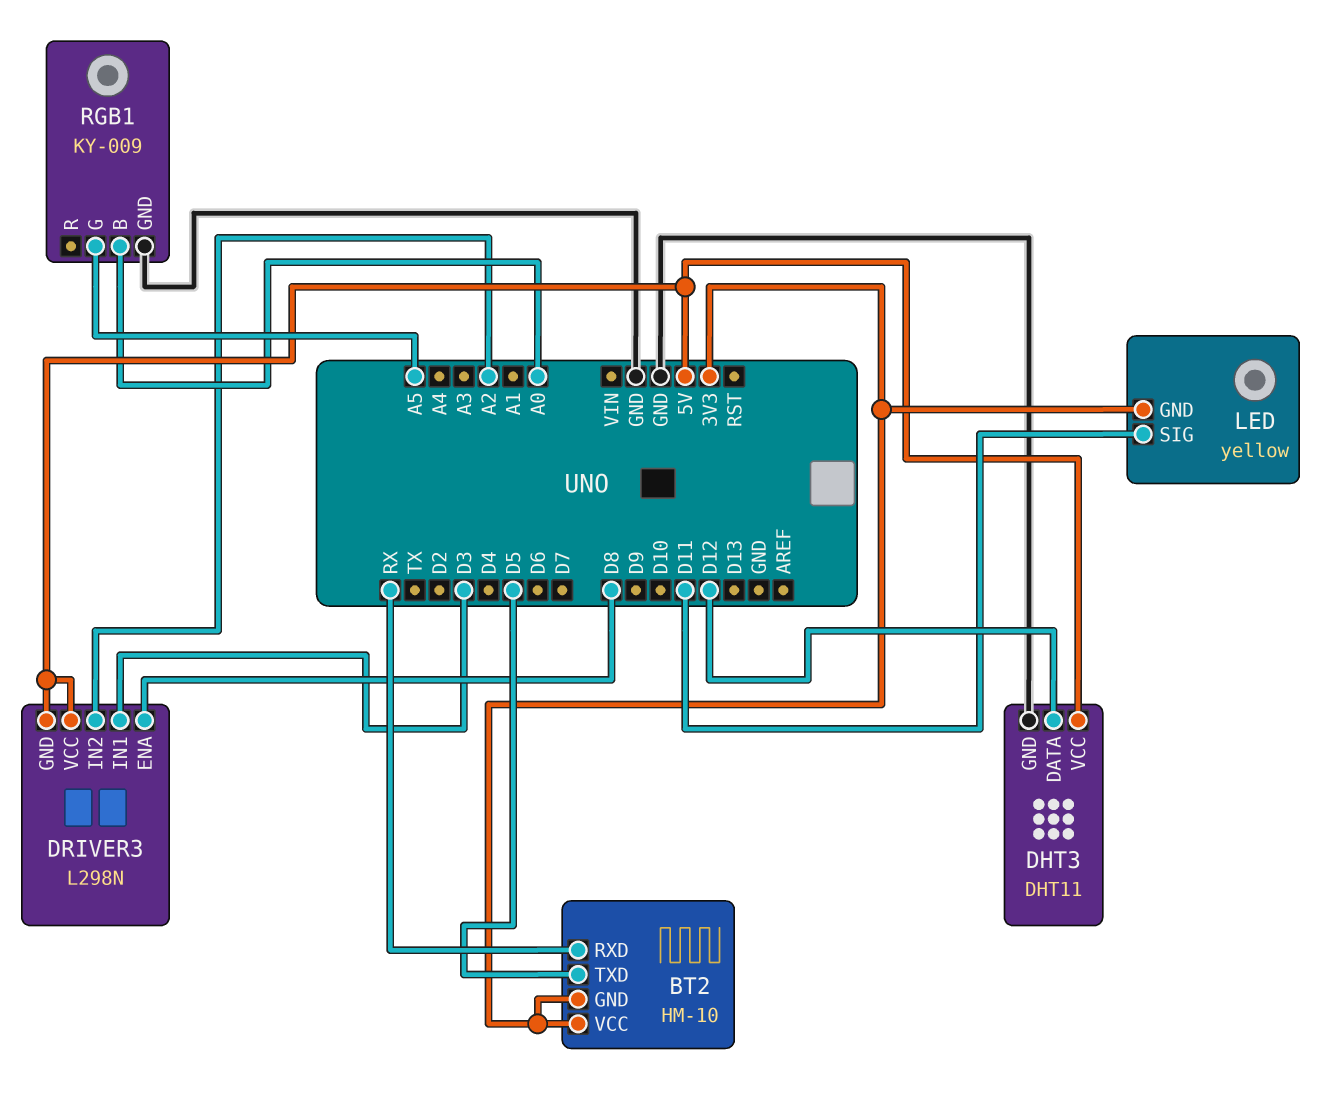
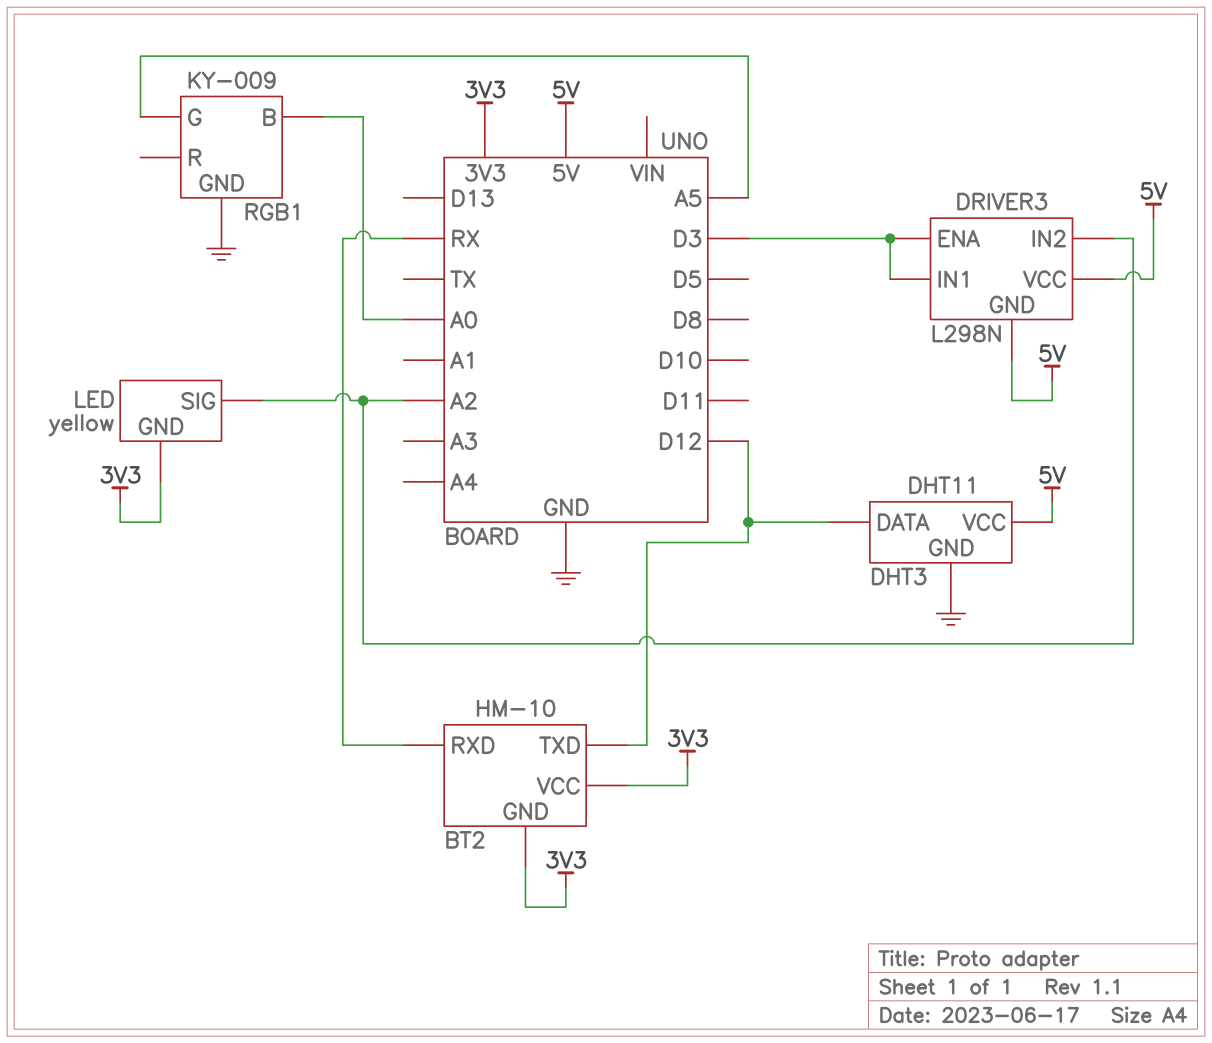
BT2 pin TXD: D5 -> D12
DRIVER3 pin ENA: D8 -> D3
LED pin SIG: D11 -> A2

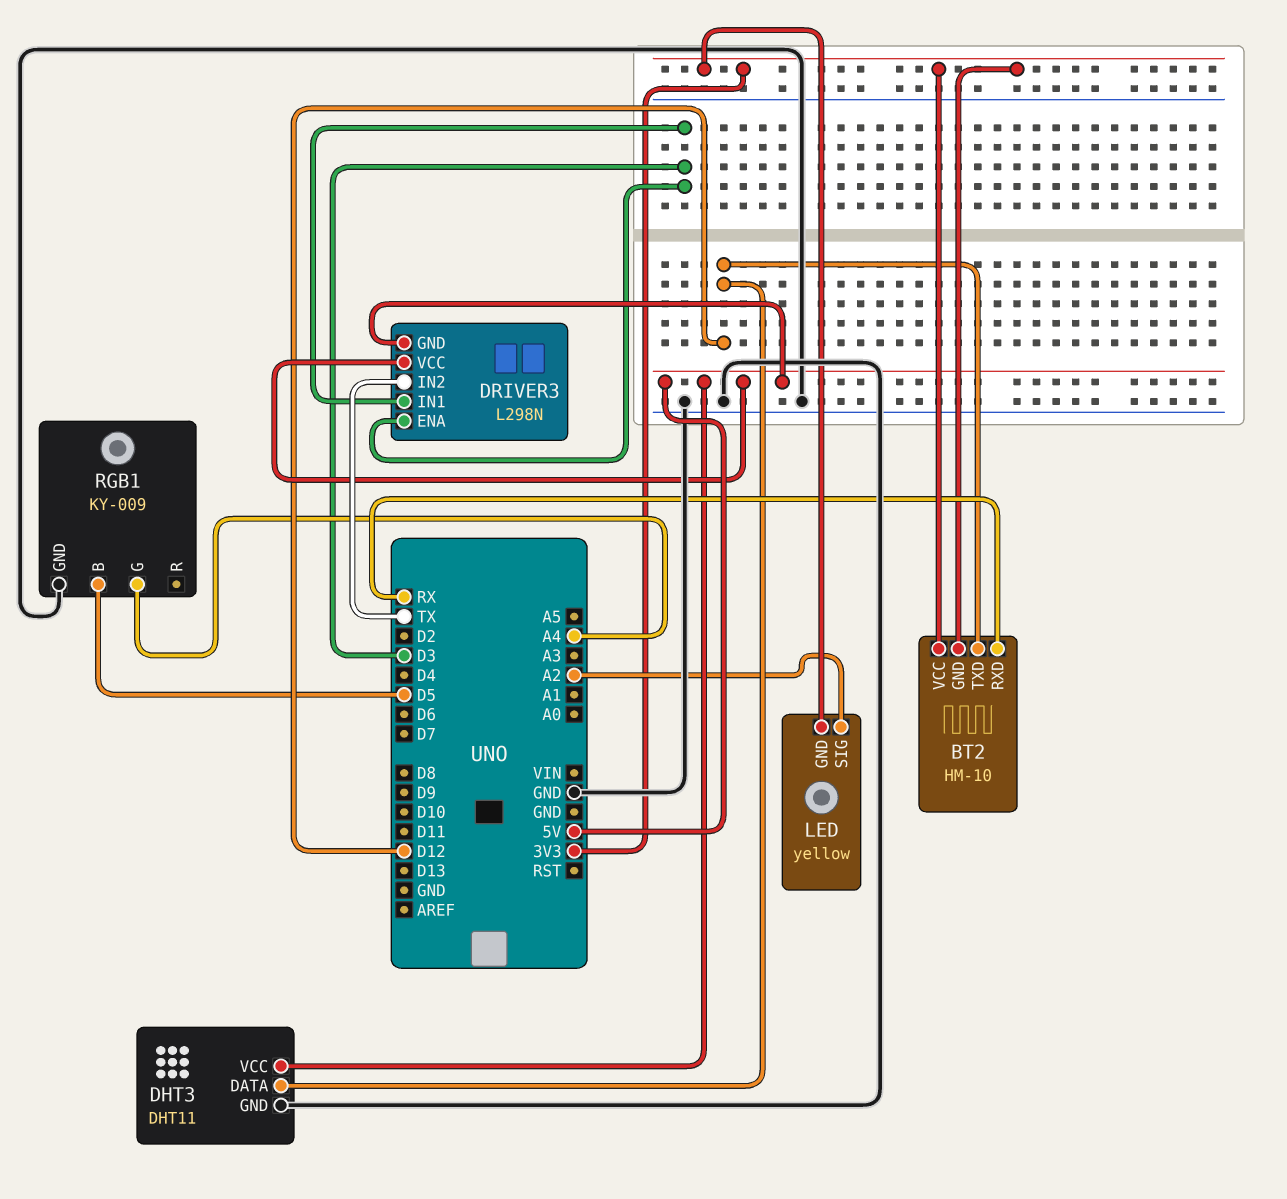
DRIVER3 pin IN2: A2 -> TX
RGB1 pin B: A0 -> D5
RGB1 pin G: A5 -> A4

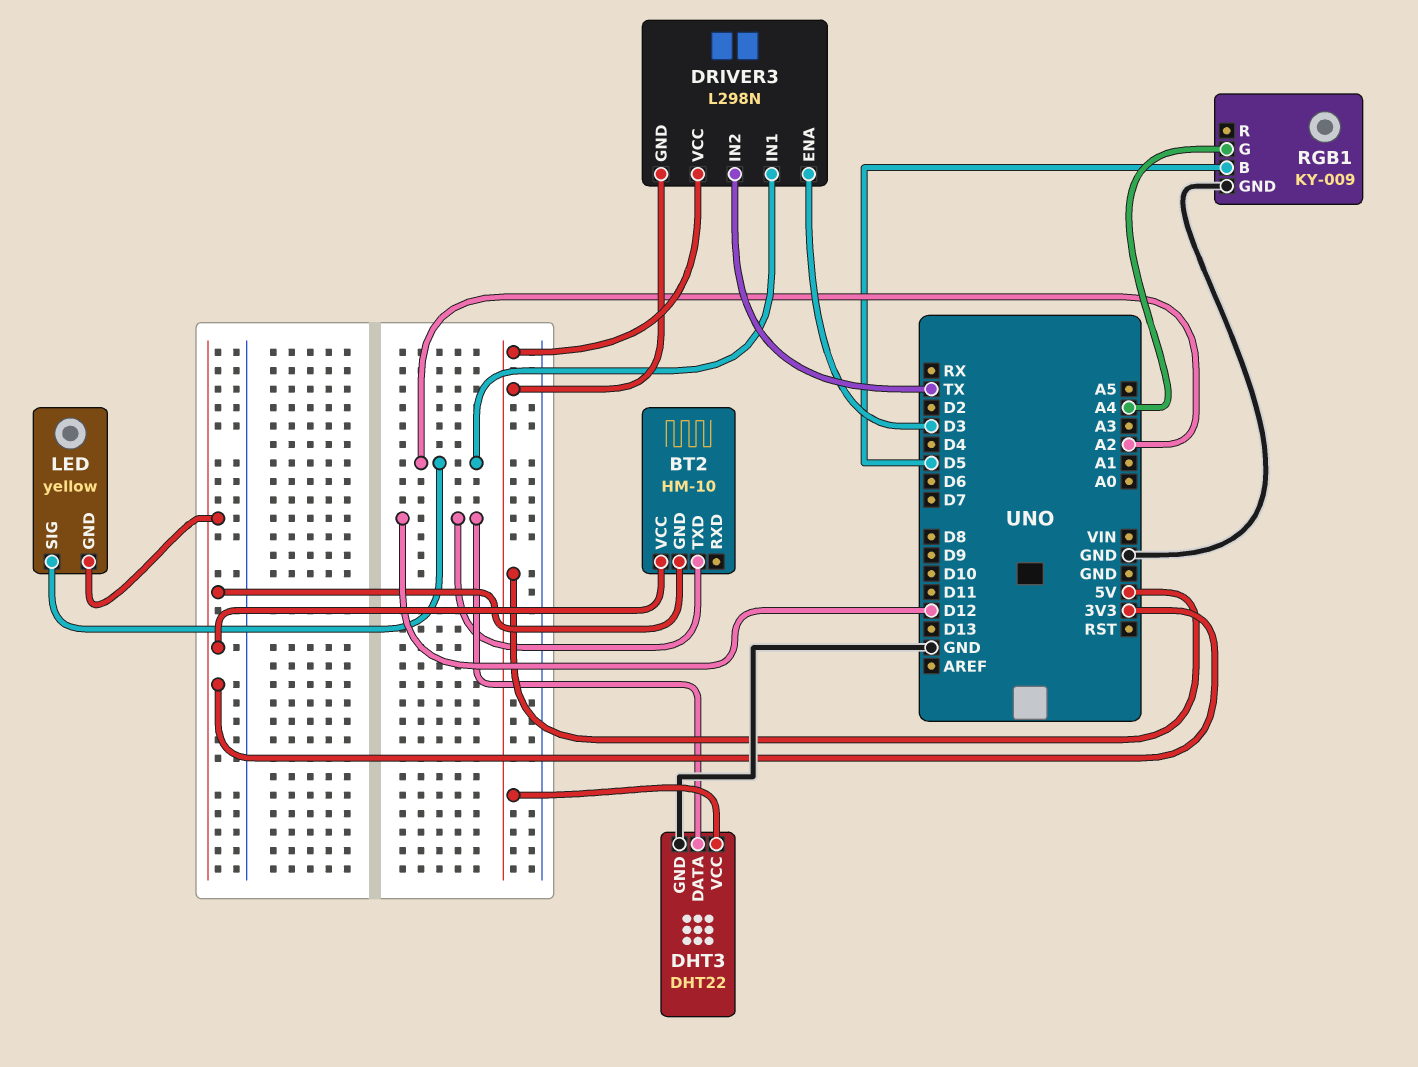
BT2 pin RXD: RX -> none
DHT3: DHT11 -> DHT22
DRIVER3 pin IN1: D3 -> A2

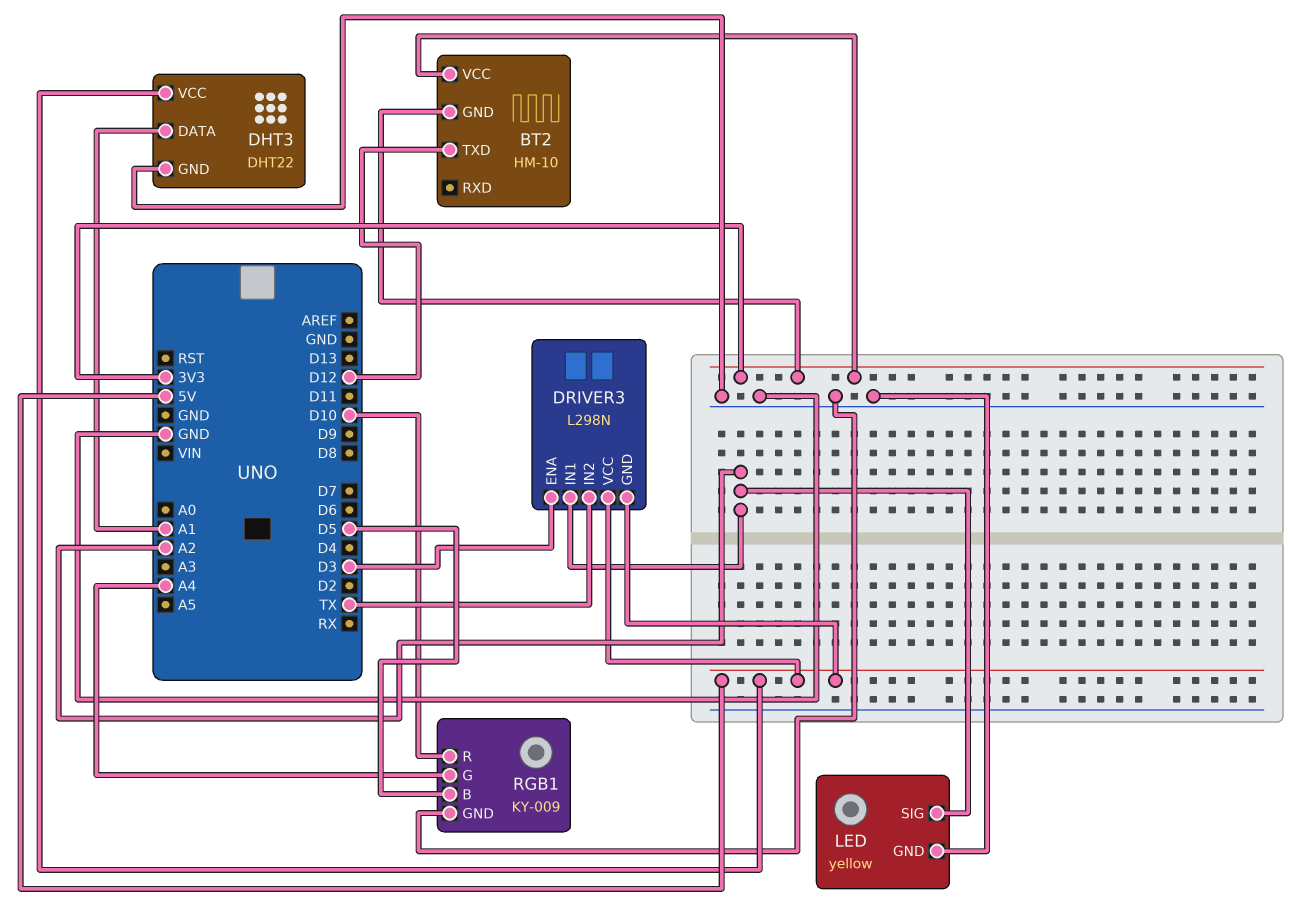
DHT3 pin DATA: D12 -> A1
LED pin GND: 3V3 -> GND
RGB1 pin R: none -> D10

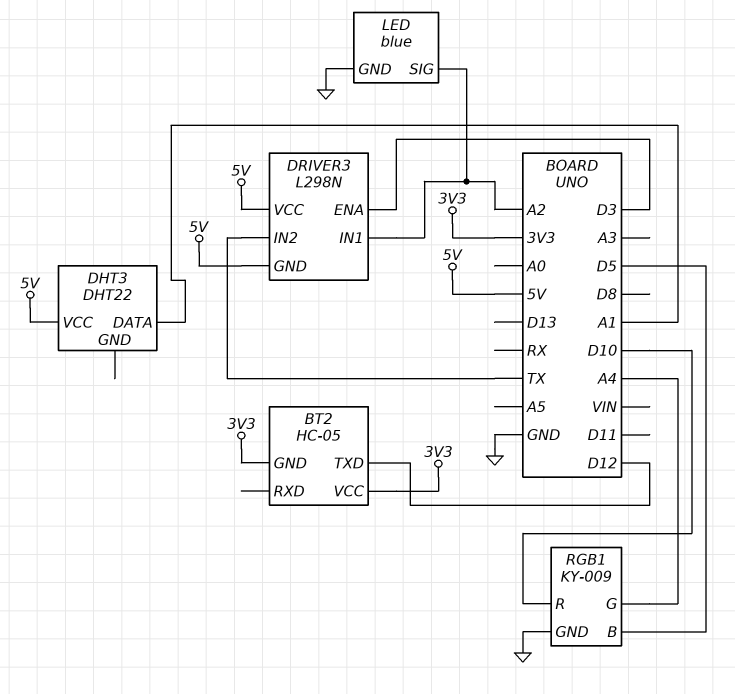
BT2: HM-10 -> HC-05
DHT3 pin GND: GND -> none
LED: yellow -> blue

